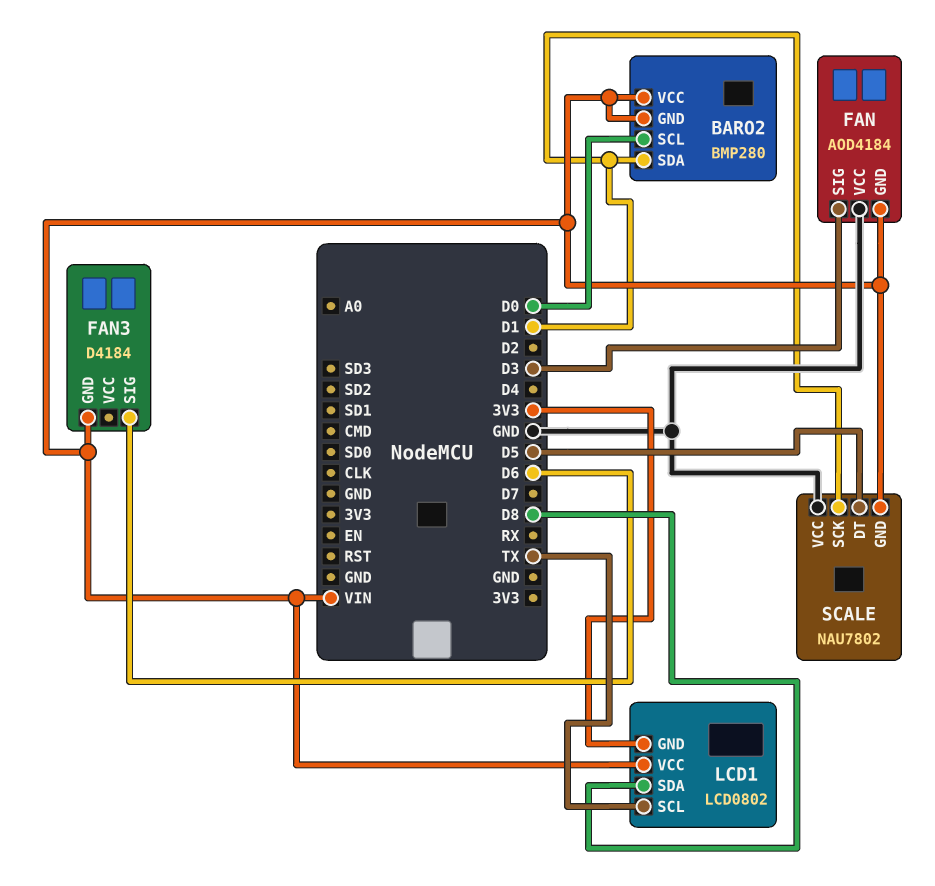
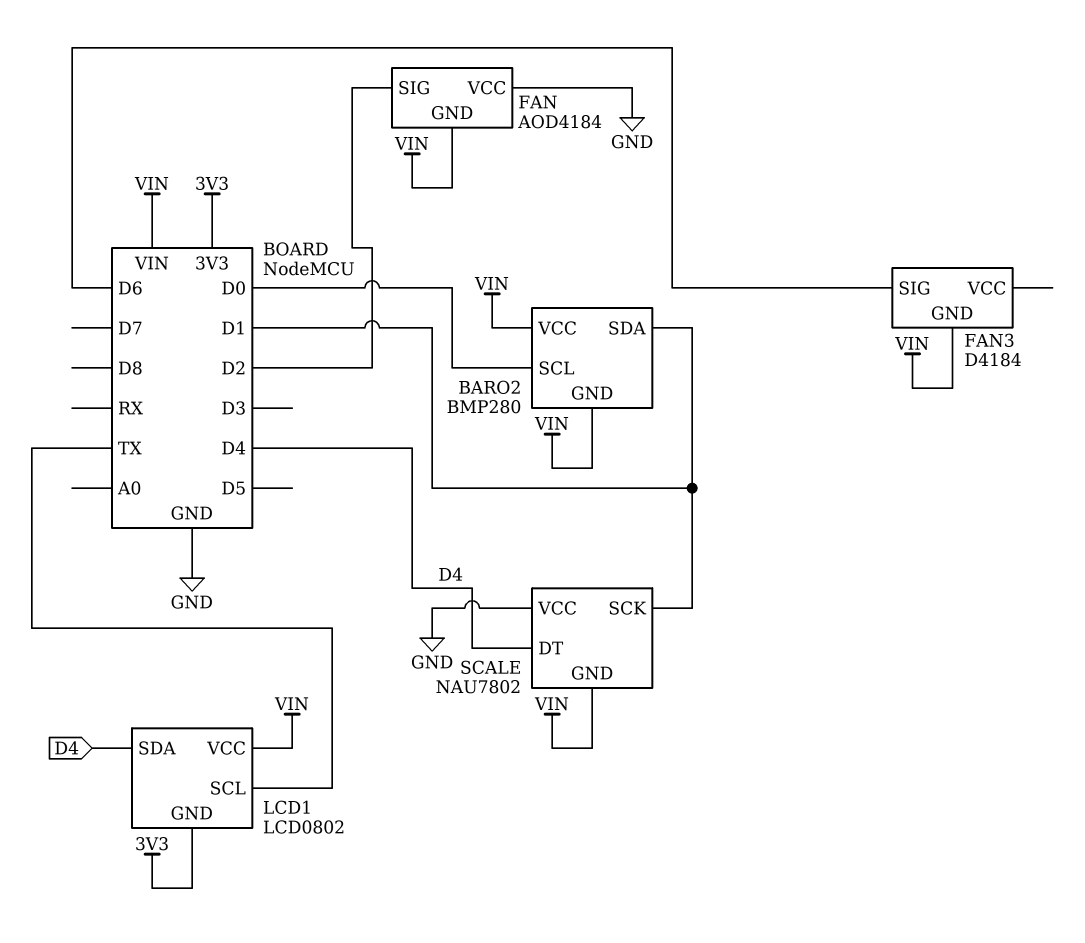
FAN pin SIG: D3 -> D2
LCD1 pin SDA: D8 -> D4
SCALE pin DT: D5 -> D4

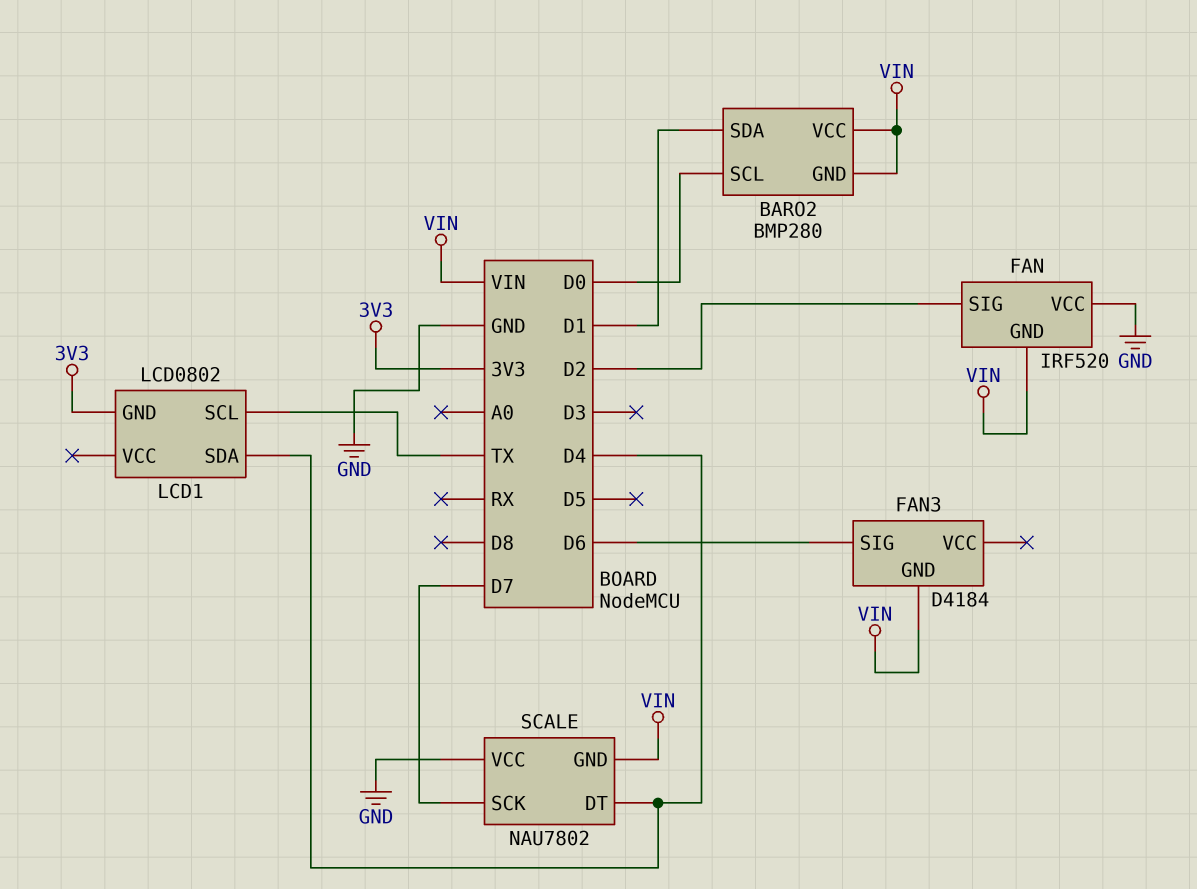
FAN: AOD4184 -> IRF520
LCD1 pin VCC: VIN -> none
SCALE pin SCK: D1 -> D7

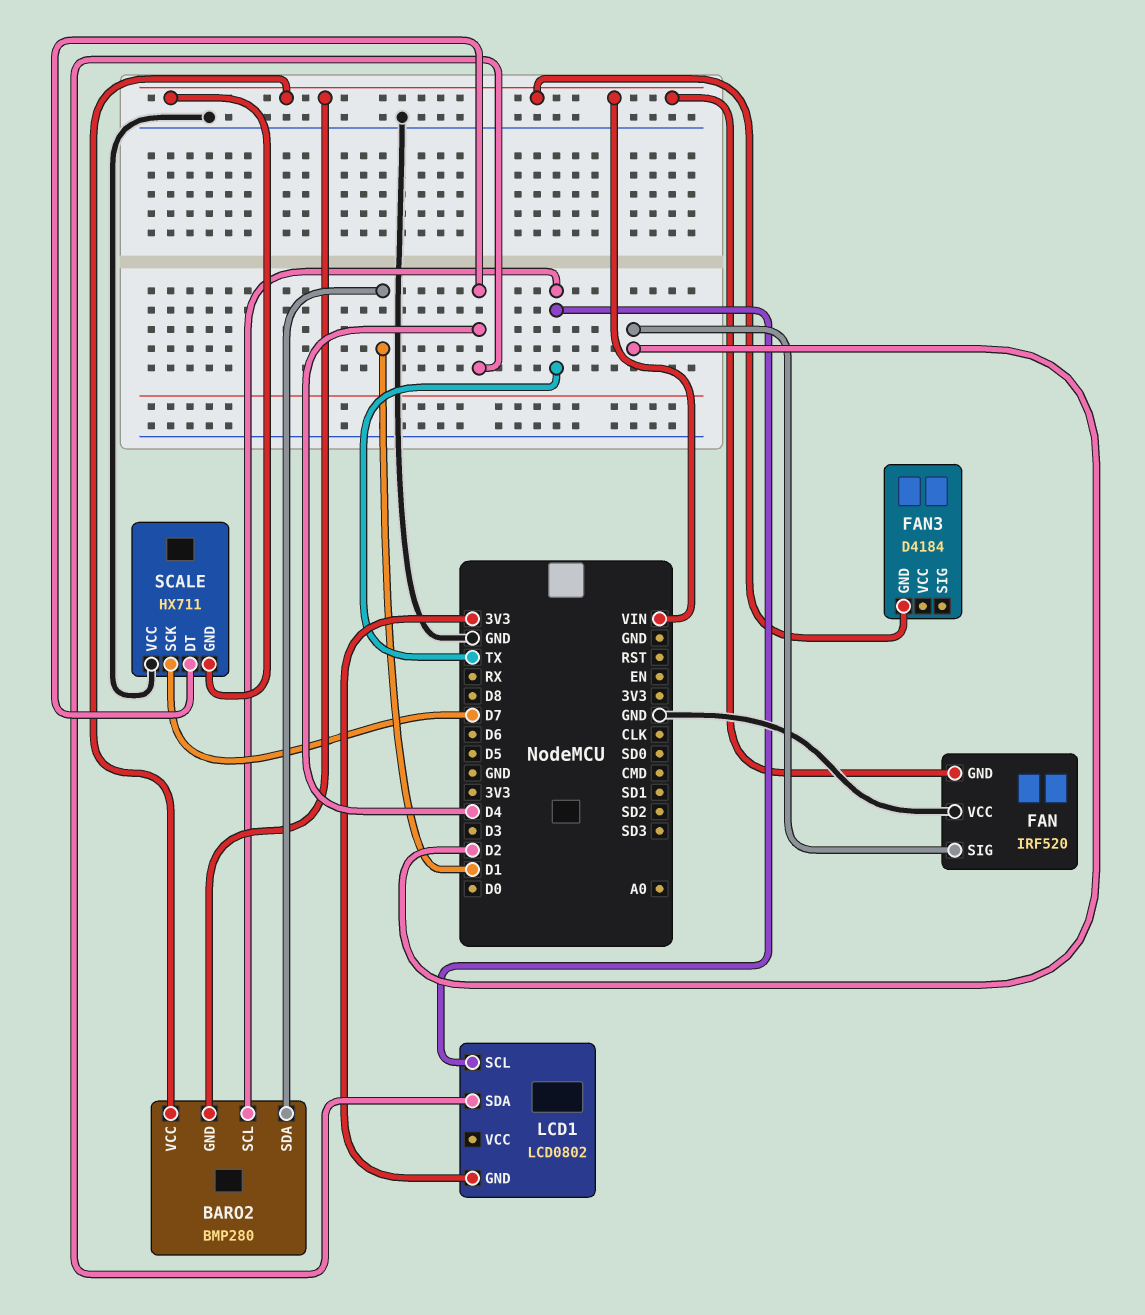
BARO2 pin SCL: D0 -> TX
FAN3 pin SIG: D6 -> none
SCALE: NAU7802 -> HX711

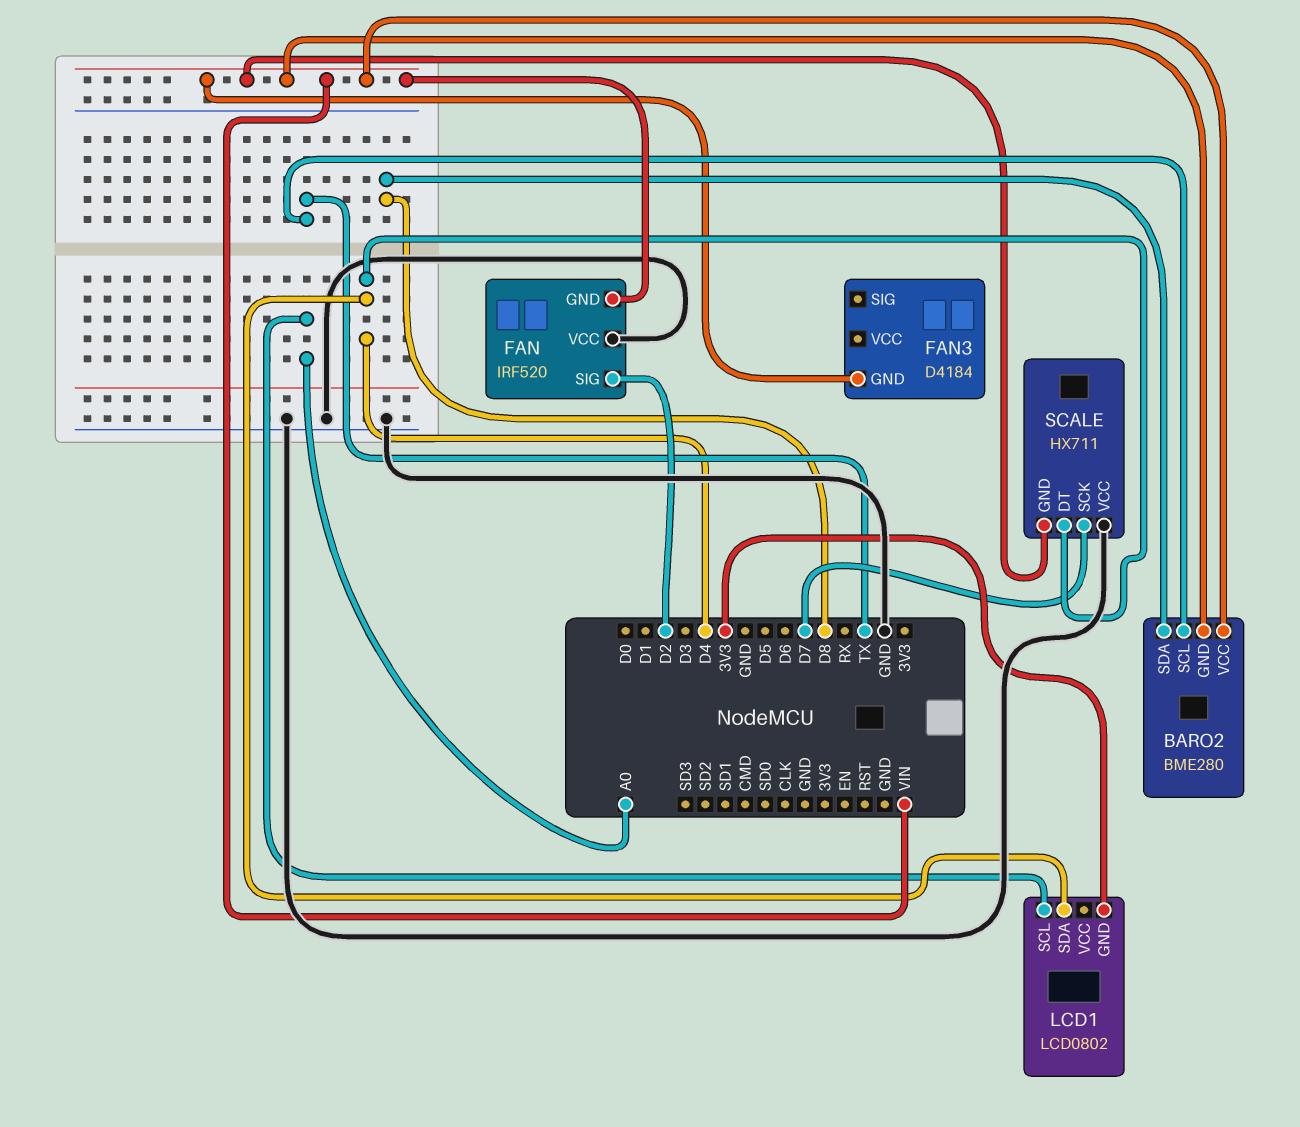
BARO2: BMP280 -> BME280
BARO2 pin SDA: D1 -> D8
LCD1 pin SCL: TX -> A0

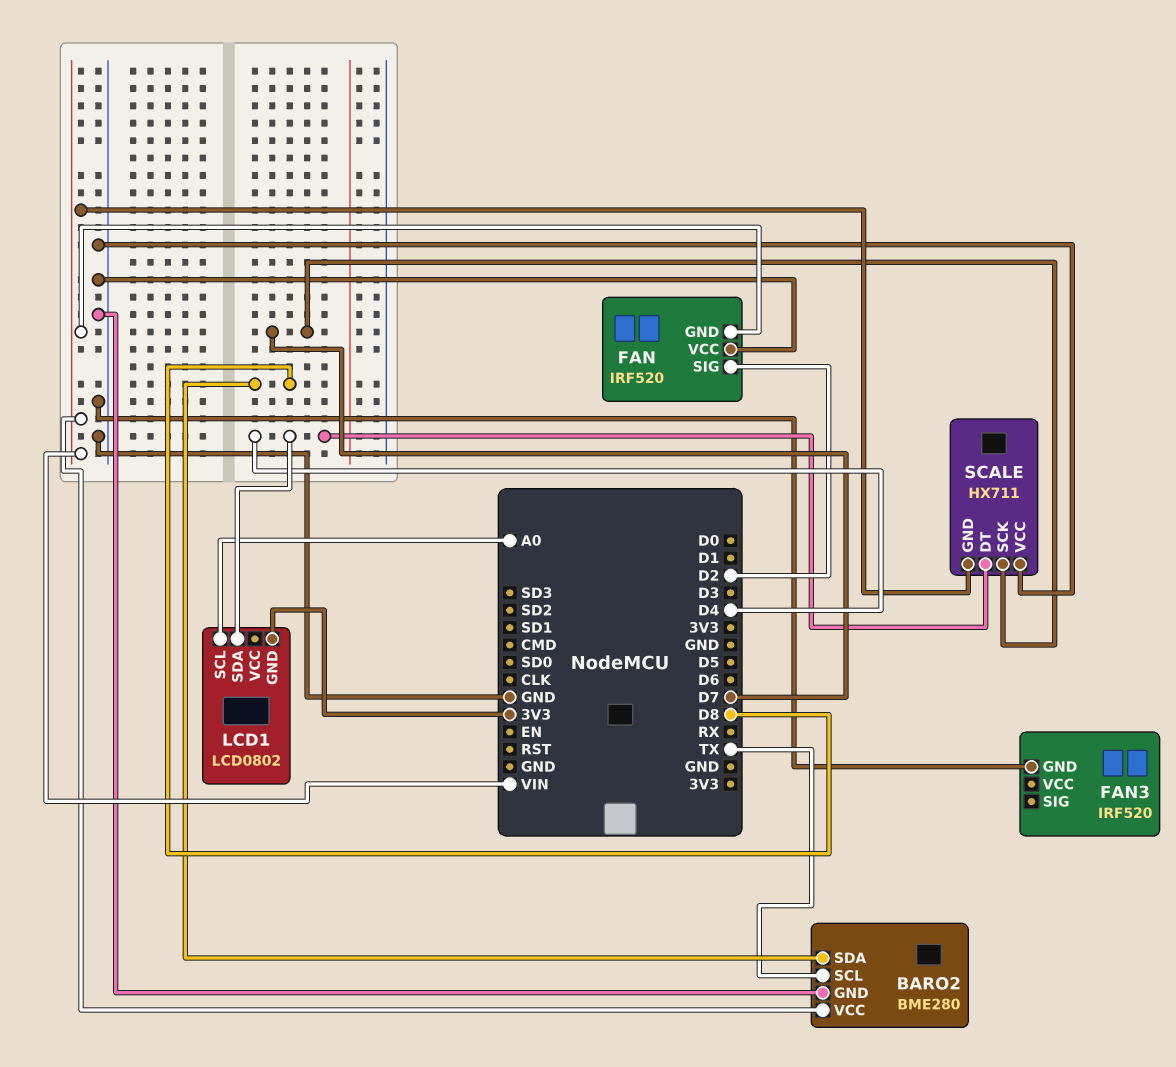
BARO2 pin GND: VIN -> GND
FAN3: D4184 -> IRF520
FAN3 pin GND: VIN -> GND

